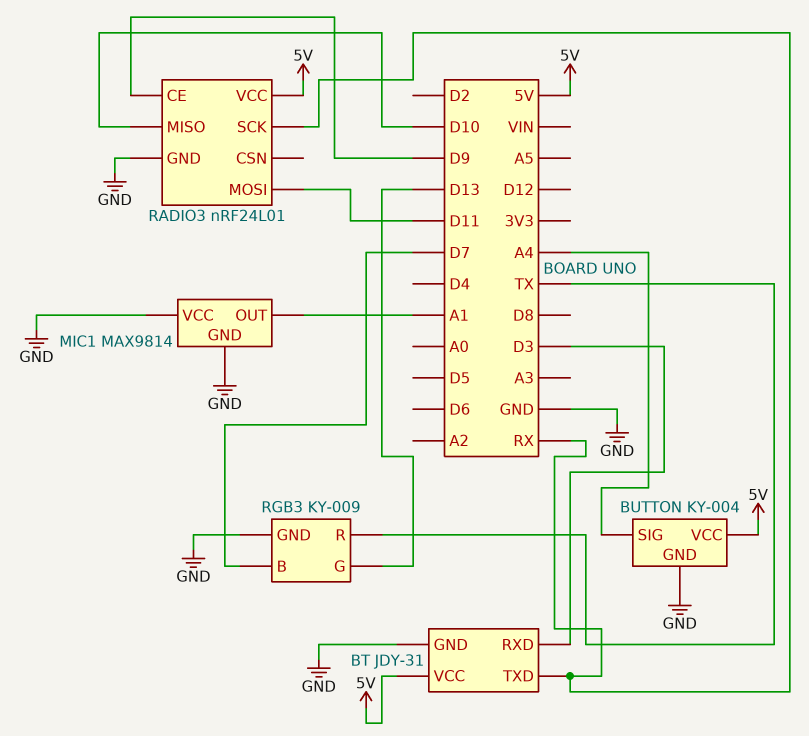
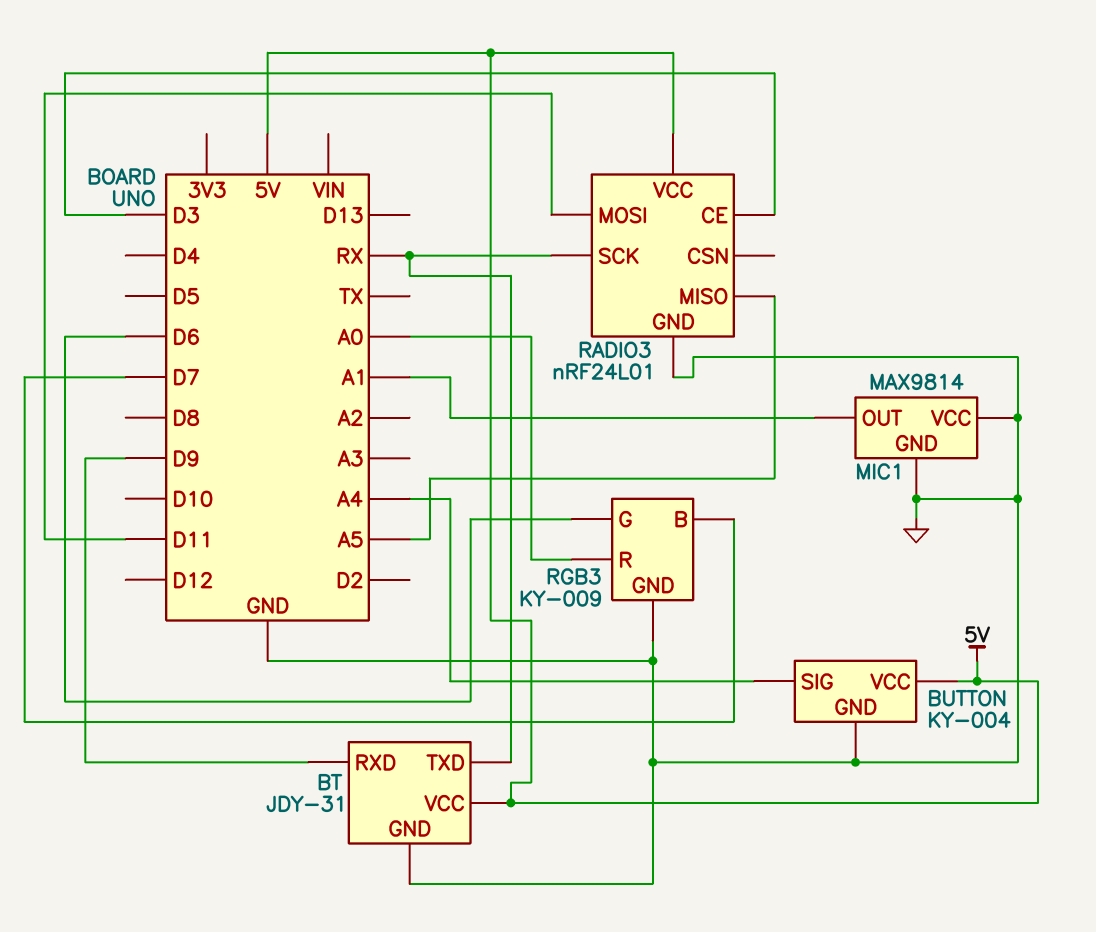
BT pin RXD: D3 -> D9
RADIO3 pin CE: D9 -> D3
RADIO3 pin MISO: D10 -> A5
RGB3 pin G: D13 -> D6
RGB3 pin R: TX -> A0

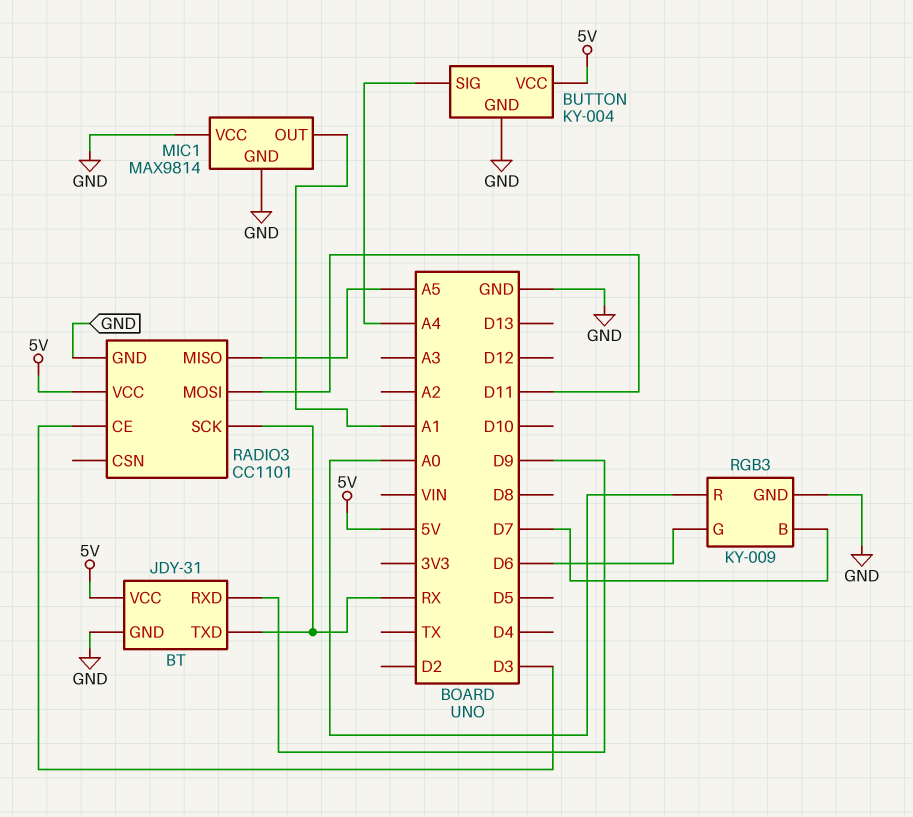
RADIO3: nRF24L01 -> CC1101

